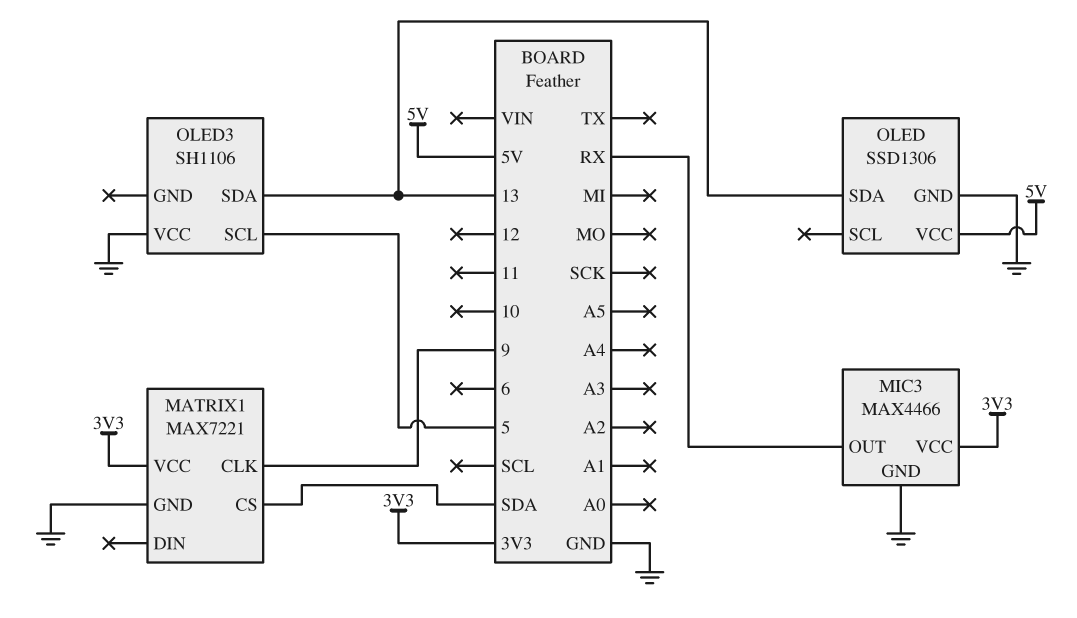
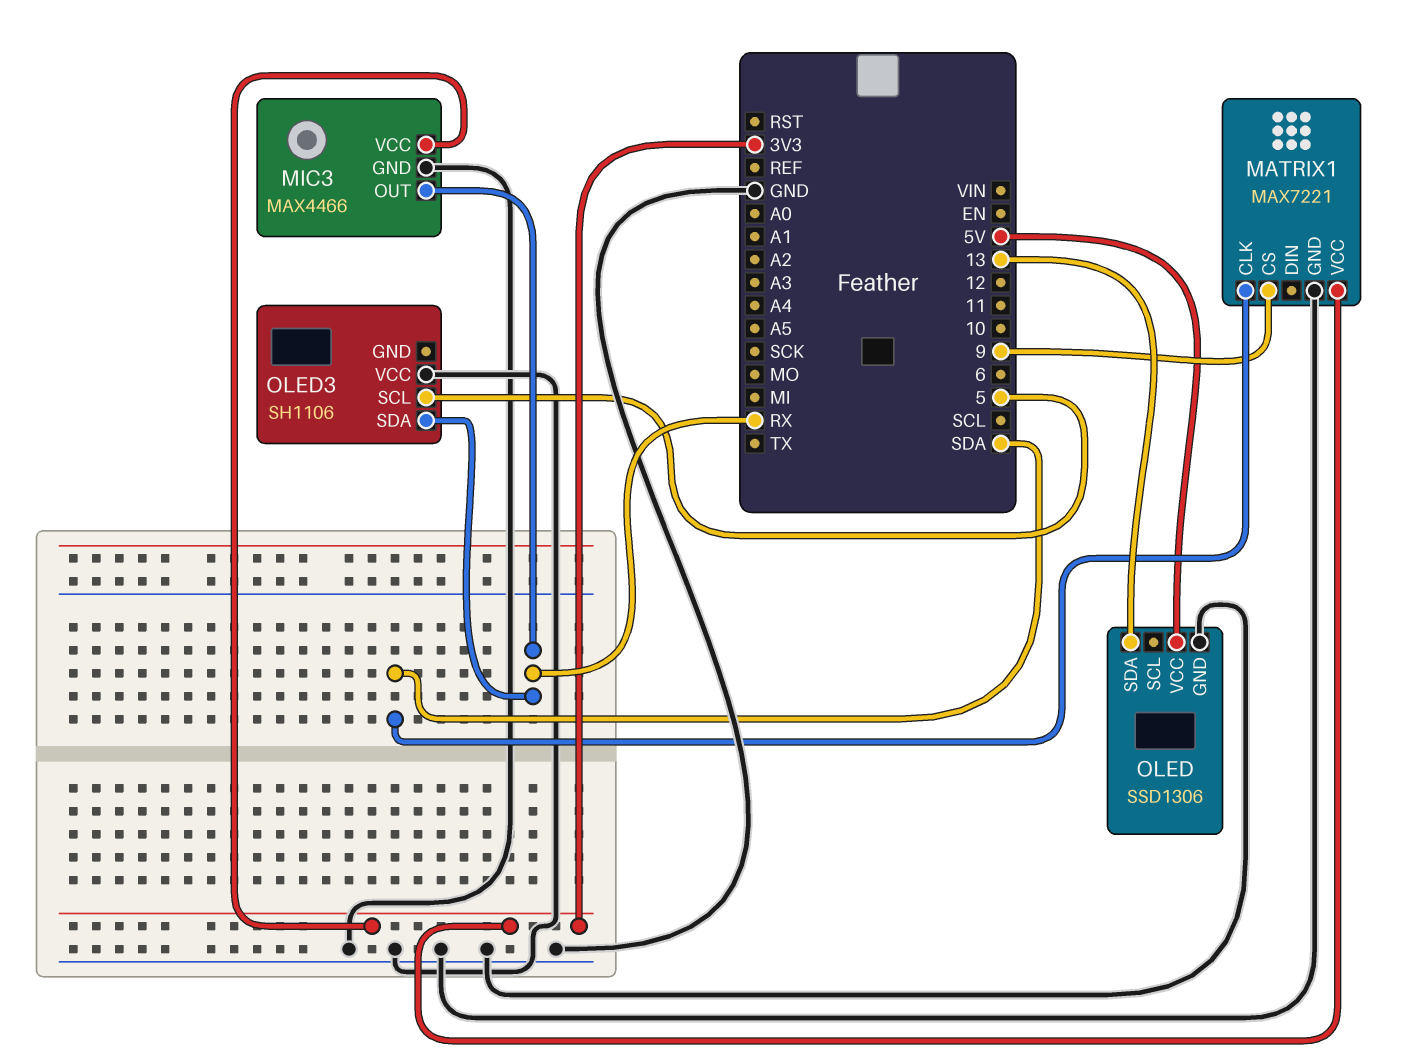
MATRIX1 pin CLK: 9 -> SDA
MATRIX1 pin CS: SDA -> 9
OLED3 pin SDA: 13 -> RX

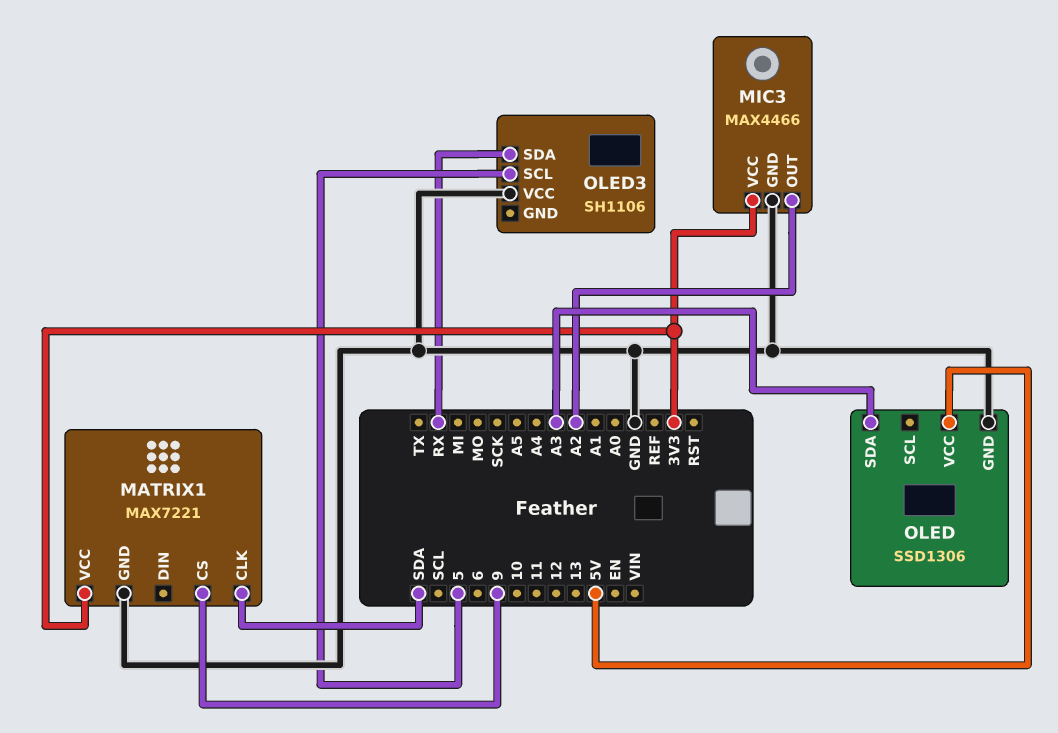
MIC3 pin OUT: RX -> A2
OLED pin SDA: 13 -> A3

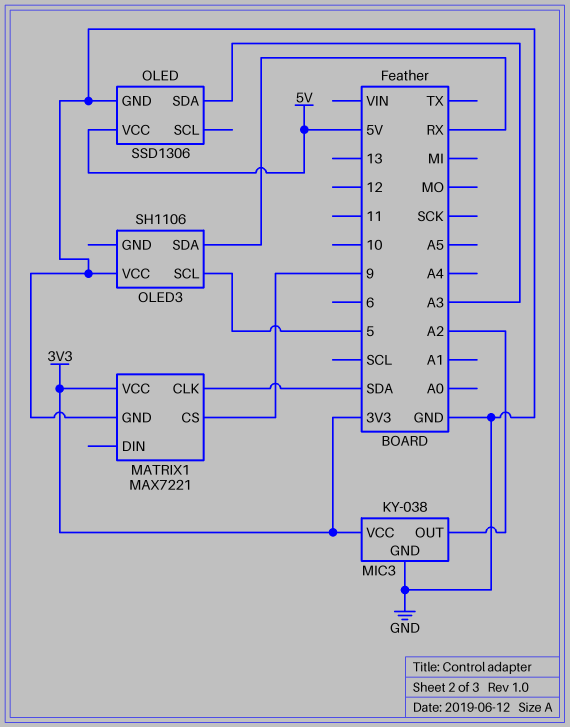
MIC3: MAX4466 -> KY-038

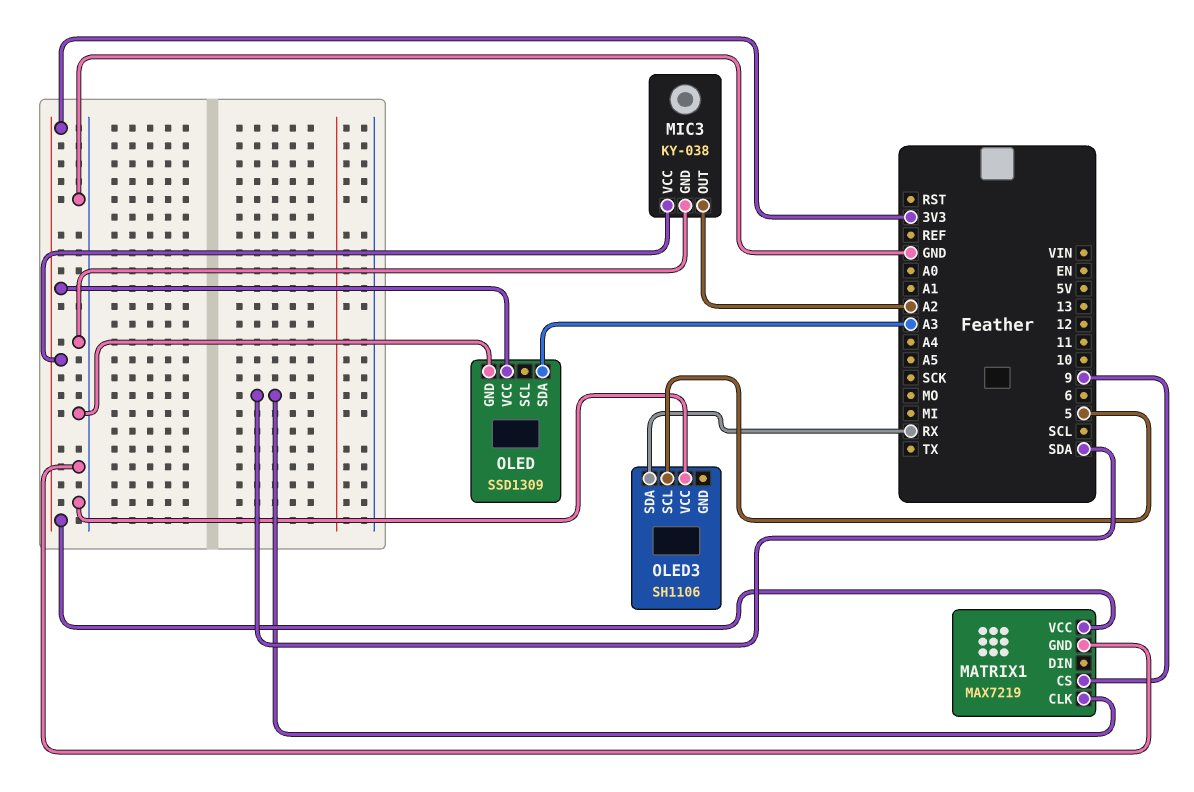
MATRIX1: MAX7221 -> MAX7219
OLED: SSD1306 -> SSD1309
OLED pin VCC: 5V -> 3V3

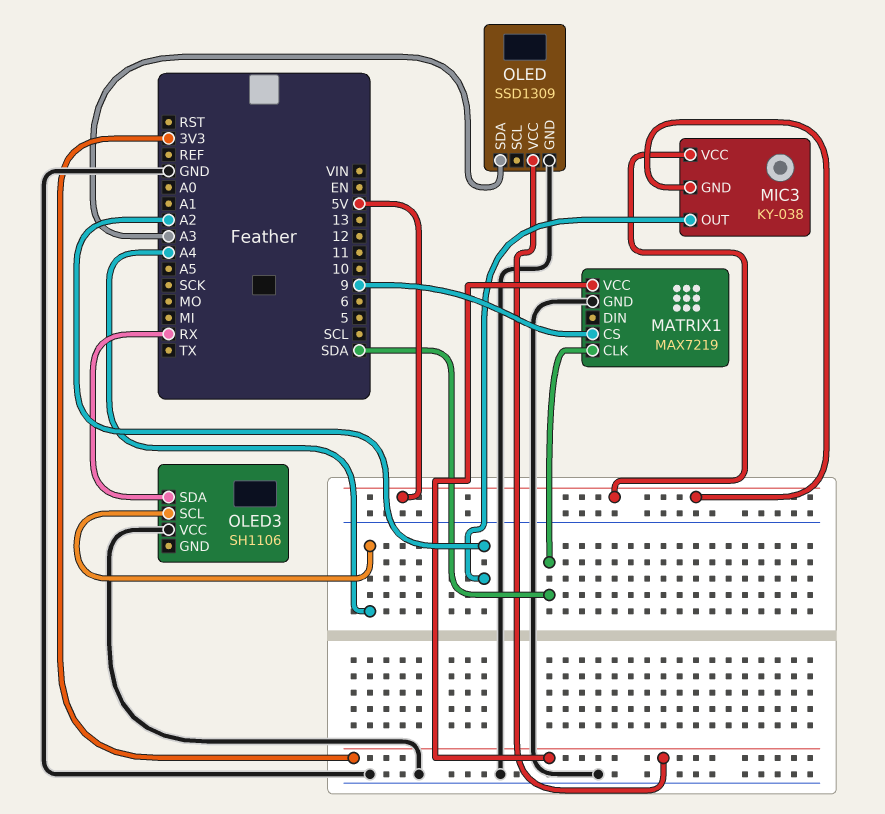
MIC3 pin GND: GND -> 5V
MIC3 pin VCC: 3V3 -> 5V
OLED3 pin SCL: 5 -> A4

